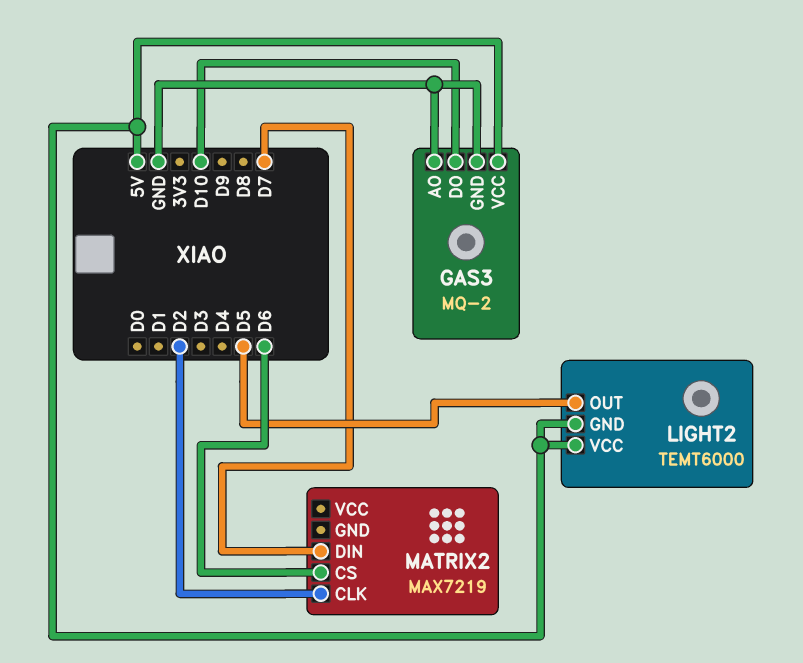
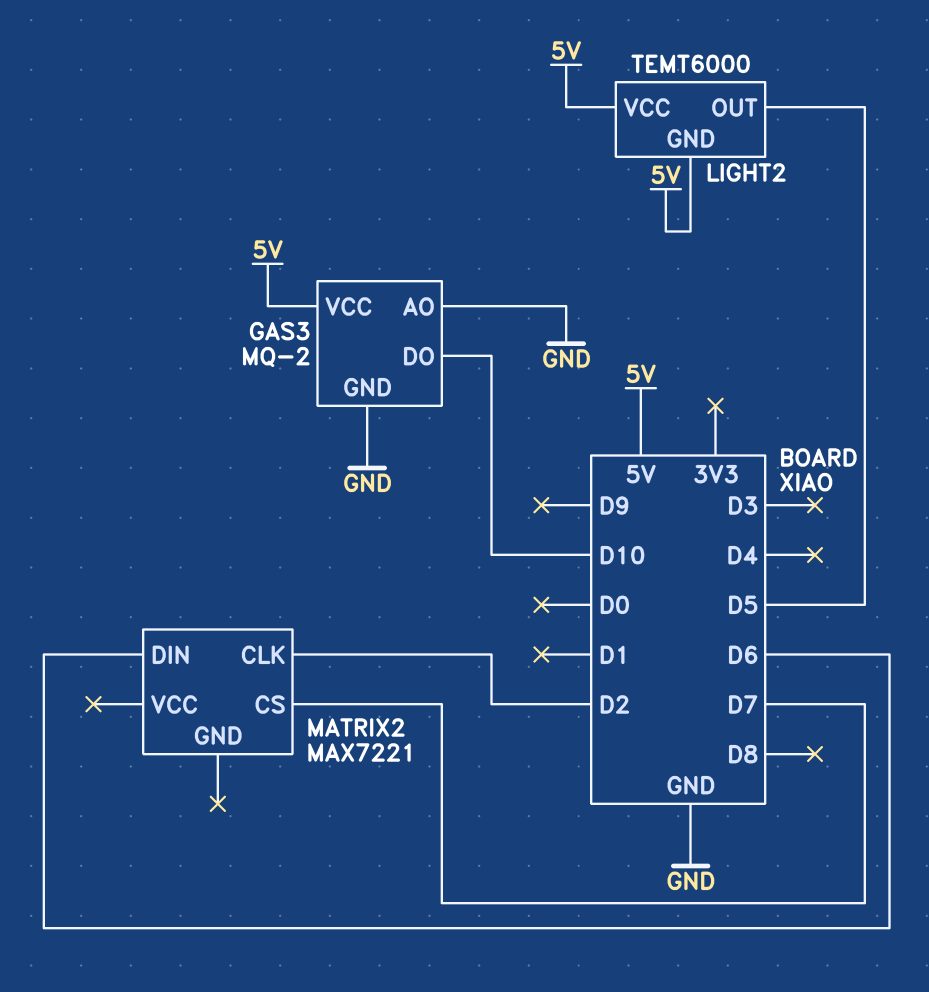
MATRIX2: MAX7219 -> MAX7221
MATRIX2 pin CS: D6 -> D7
MATRIX2 pin DIN: D7 -> D6

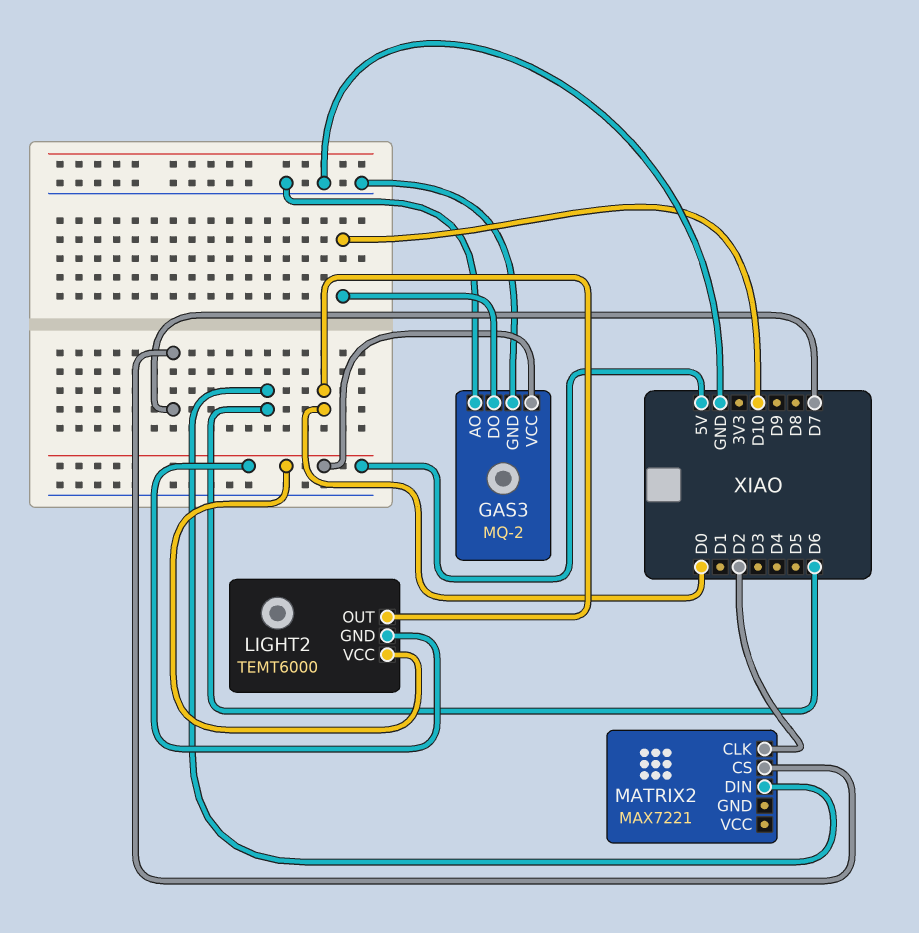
LIGHT2 pin OUT: D5 -> D0

